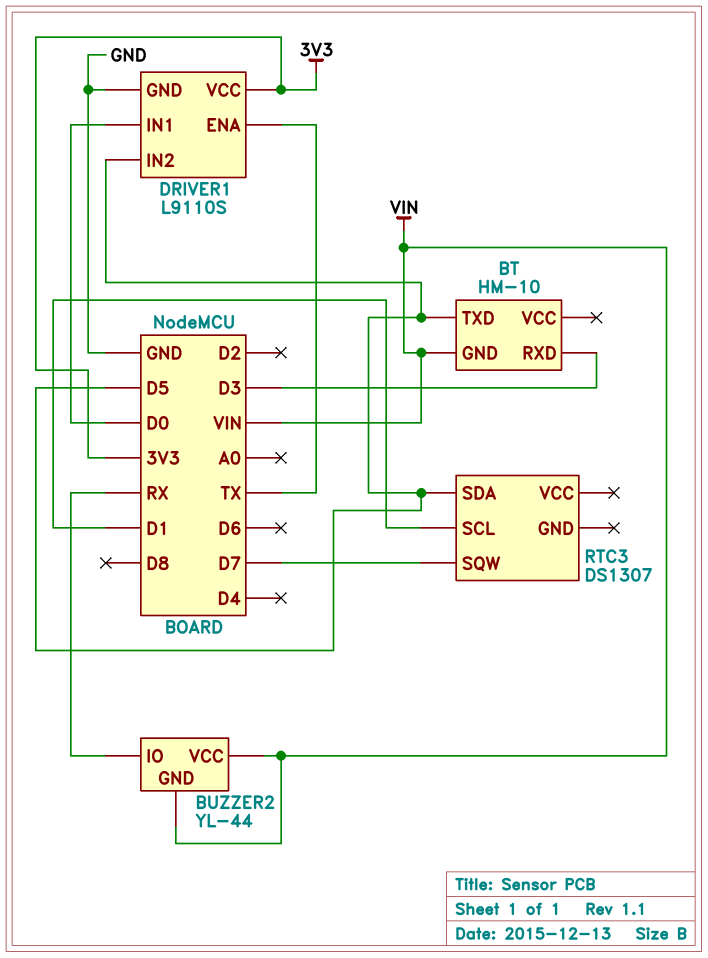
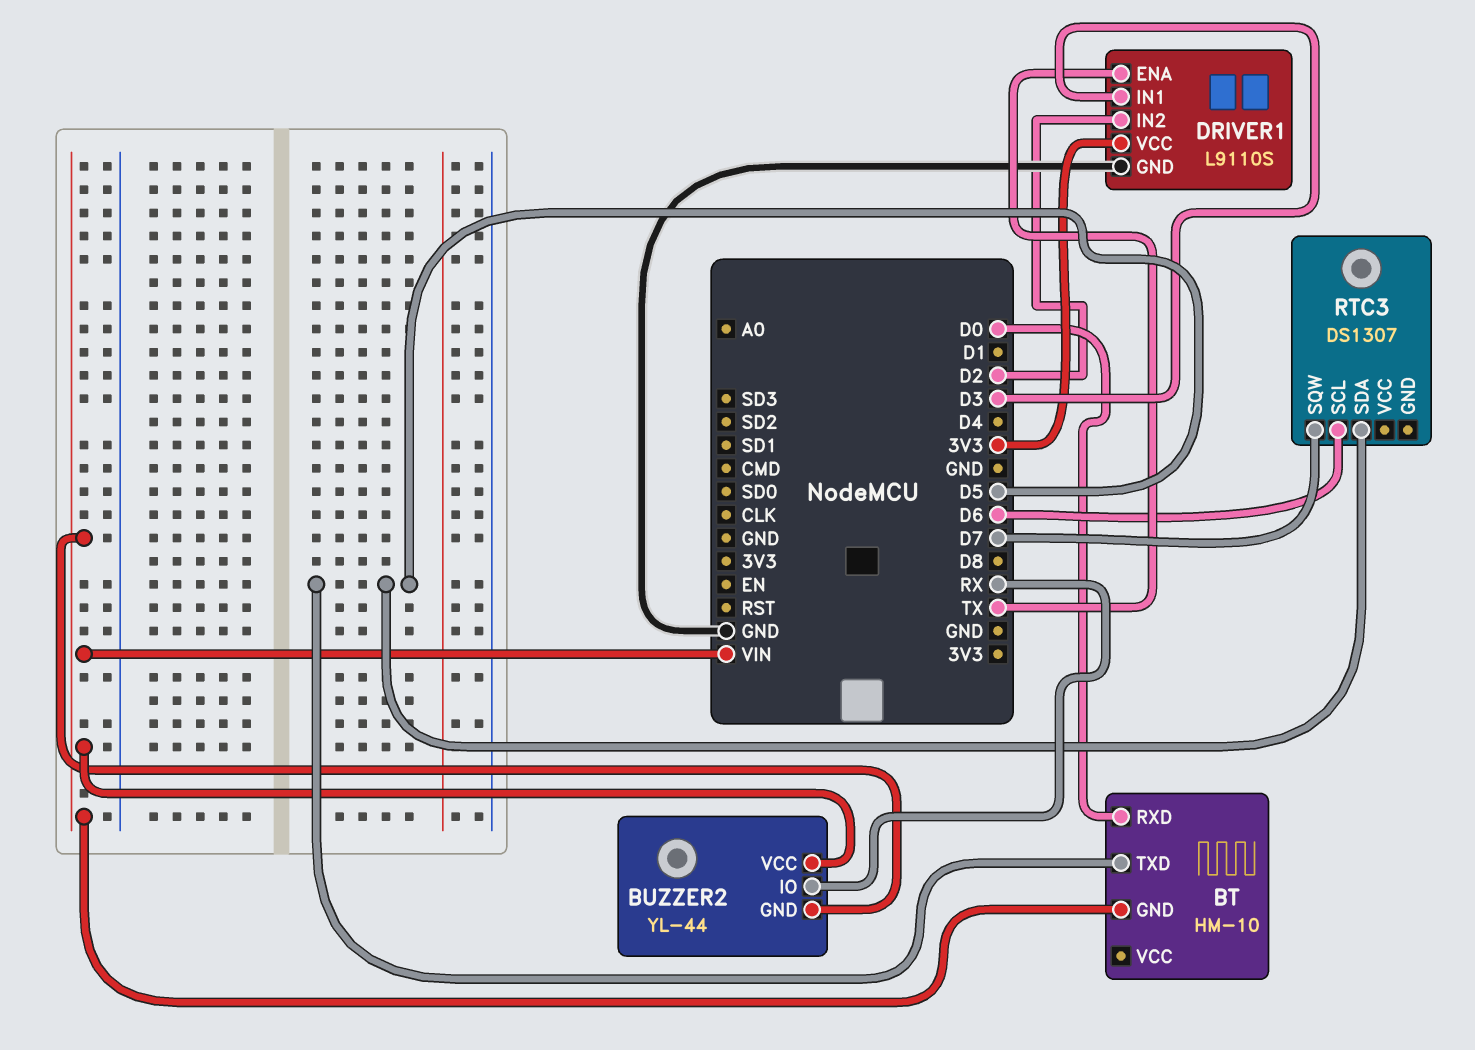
BT pin RXD: D3 -> D0
DRIVER1 pin IN1: D0 -> D3
DRIVER1 pin IN2: D5 -> D2
RTC3 pin SCL: D1 -> D6

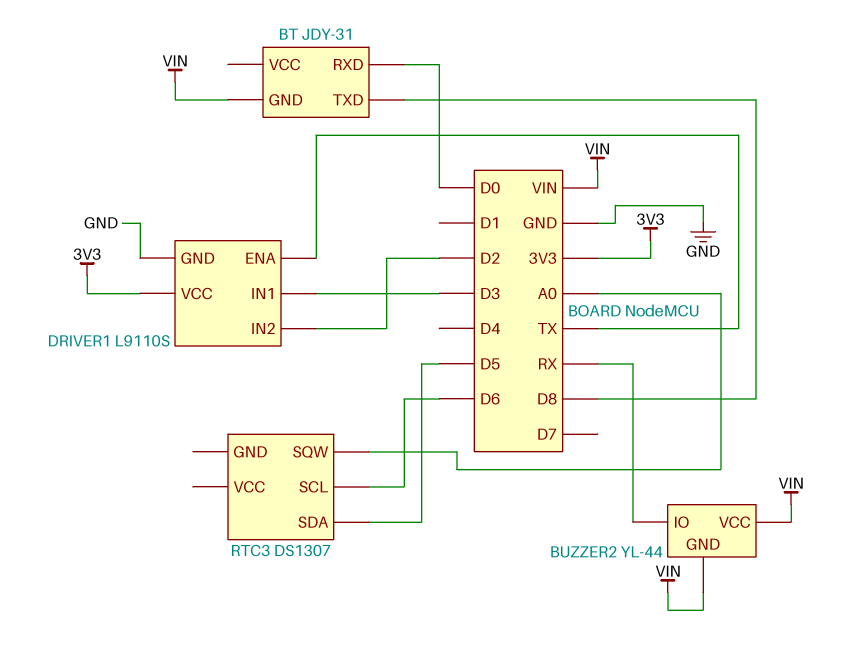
BT: HM-10 -> JDY-31
BT pin TXD: D5 -> D8
RTC3 pin SQW: D7 -> A0

